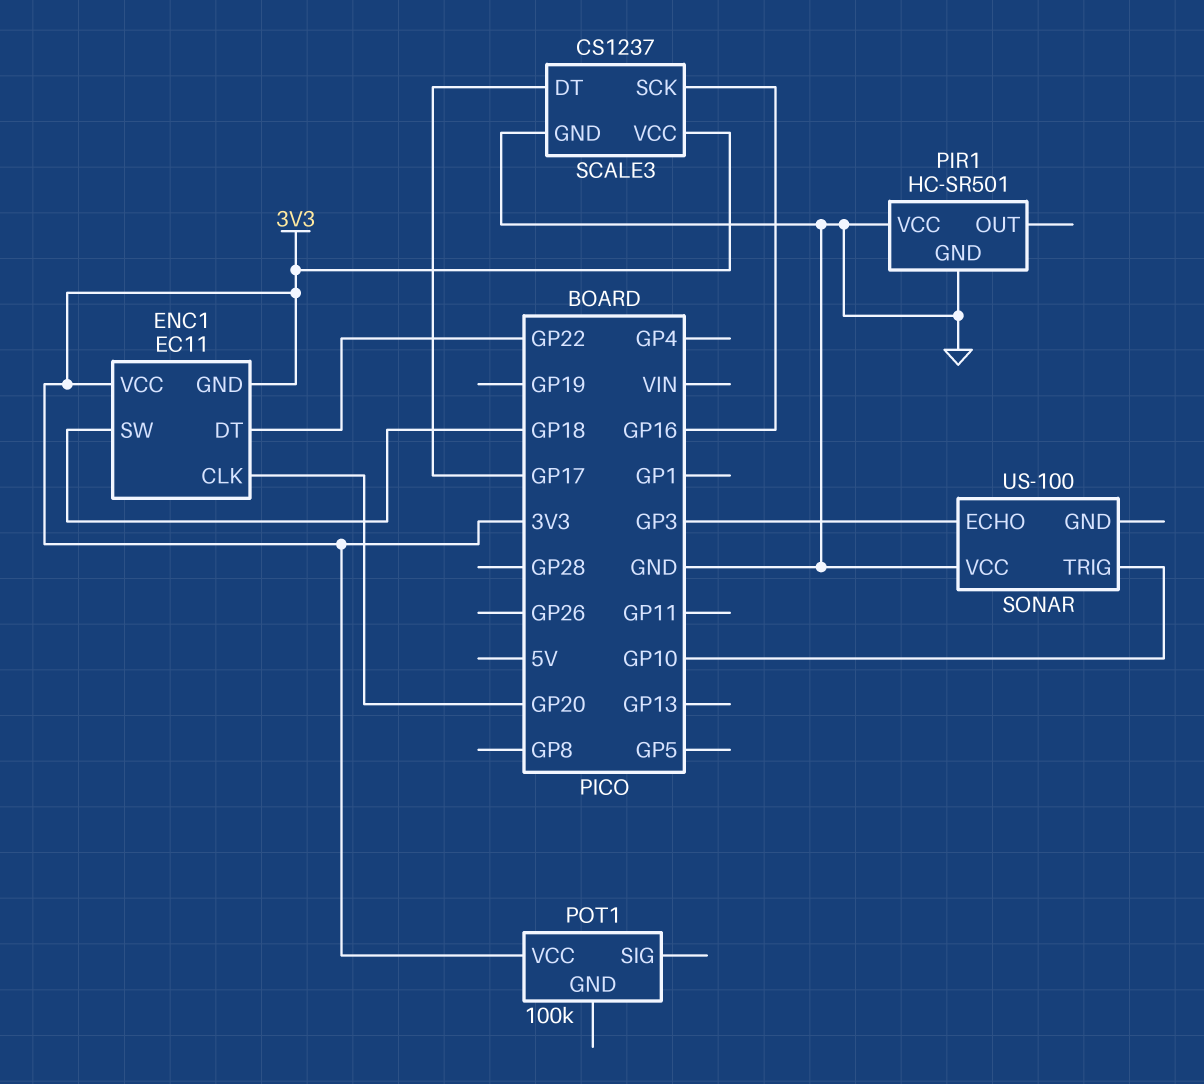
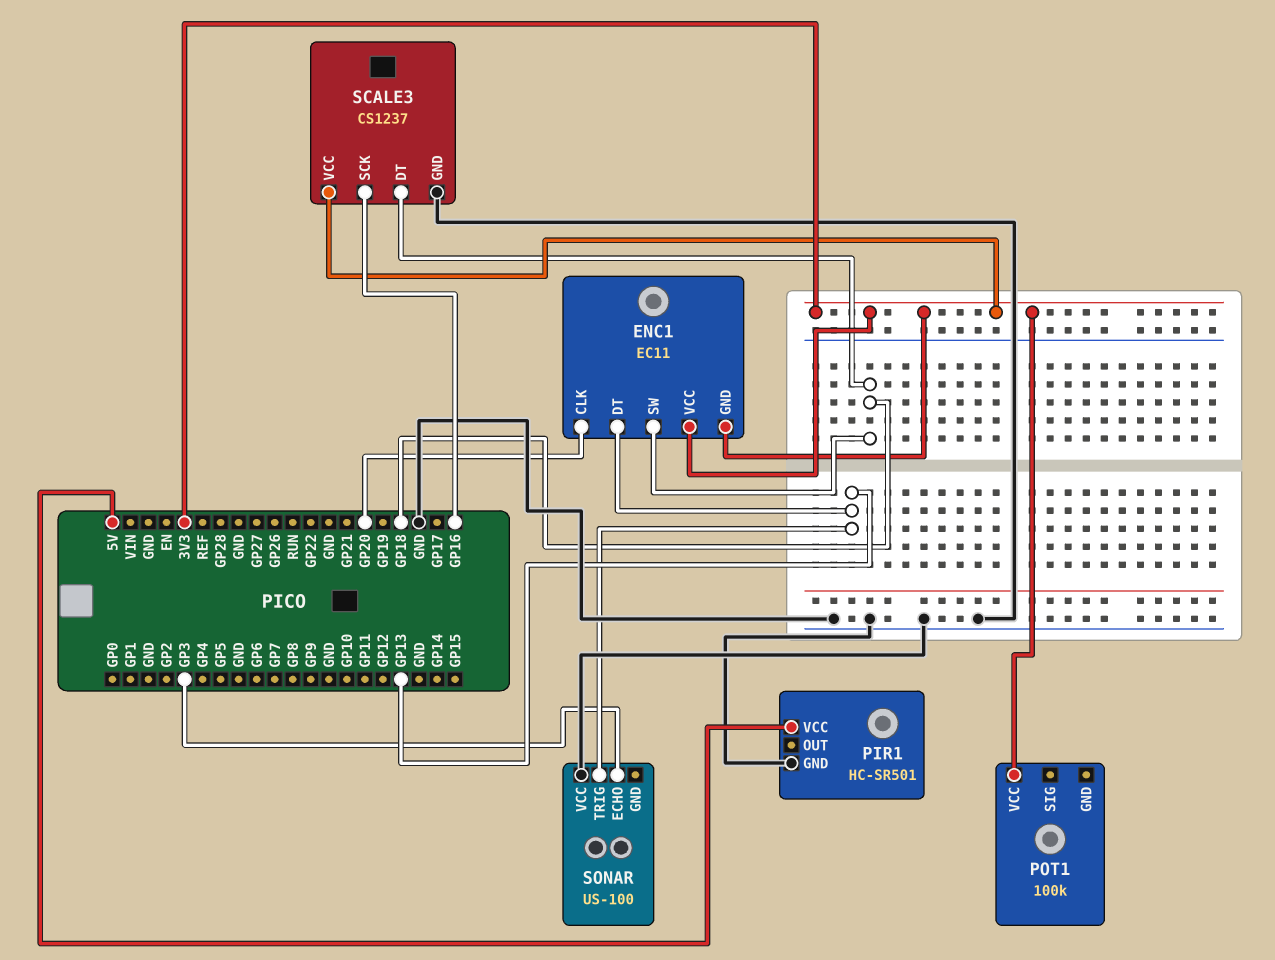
ENC1 pin DT: GP22 -> GP13
PIR1 pin VCC: GND -> 5V
SCALE3 pin DT: GP17 -> GP18
SONAR pin TRIG: GP10 -> GP13

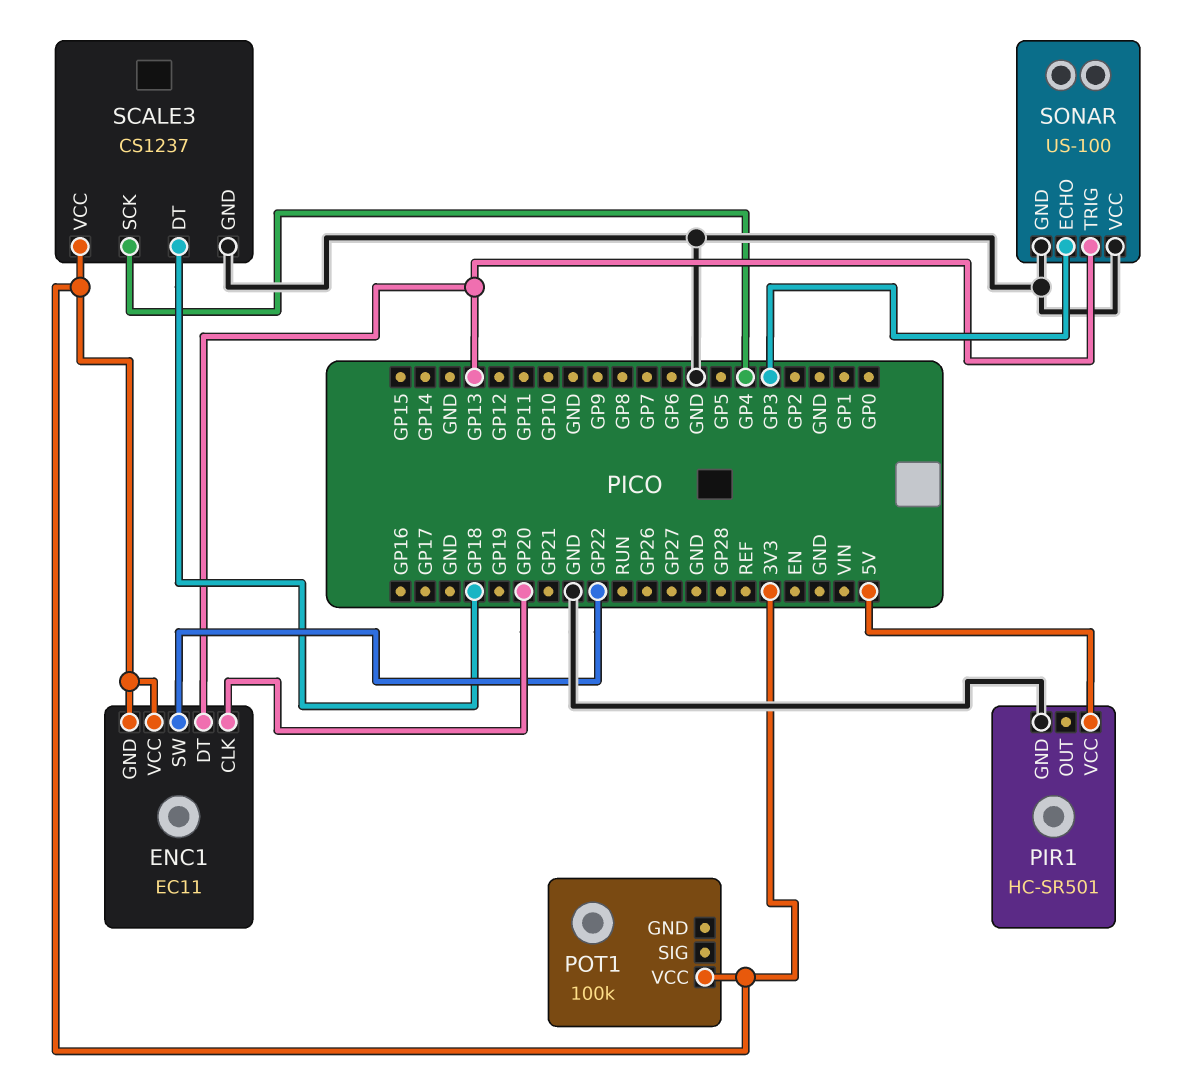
ENC1 pin SW: GP18 -> GP22
SCALE3 pin SCK: GP16 -> GP4
SONAR pin GND: none -> GND

